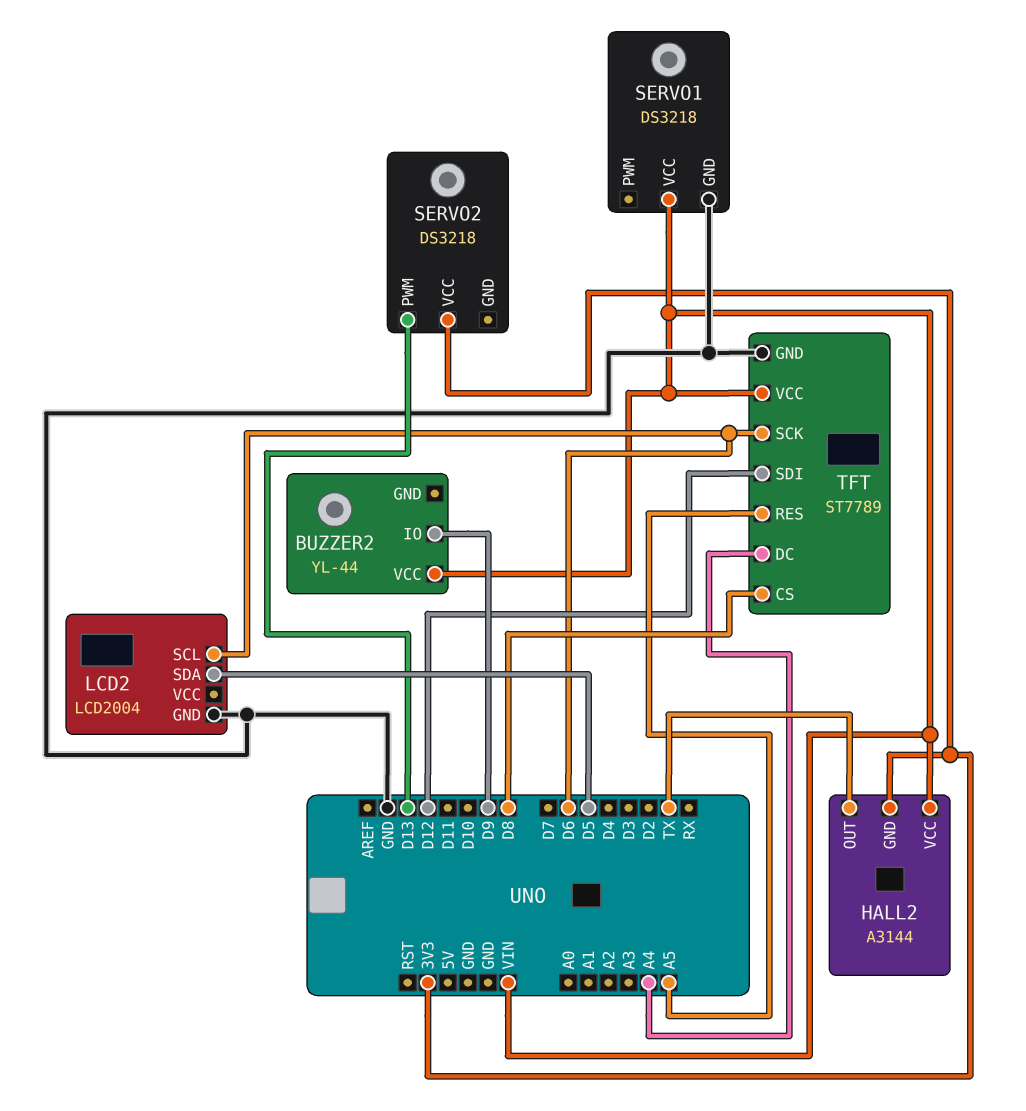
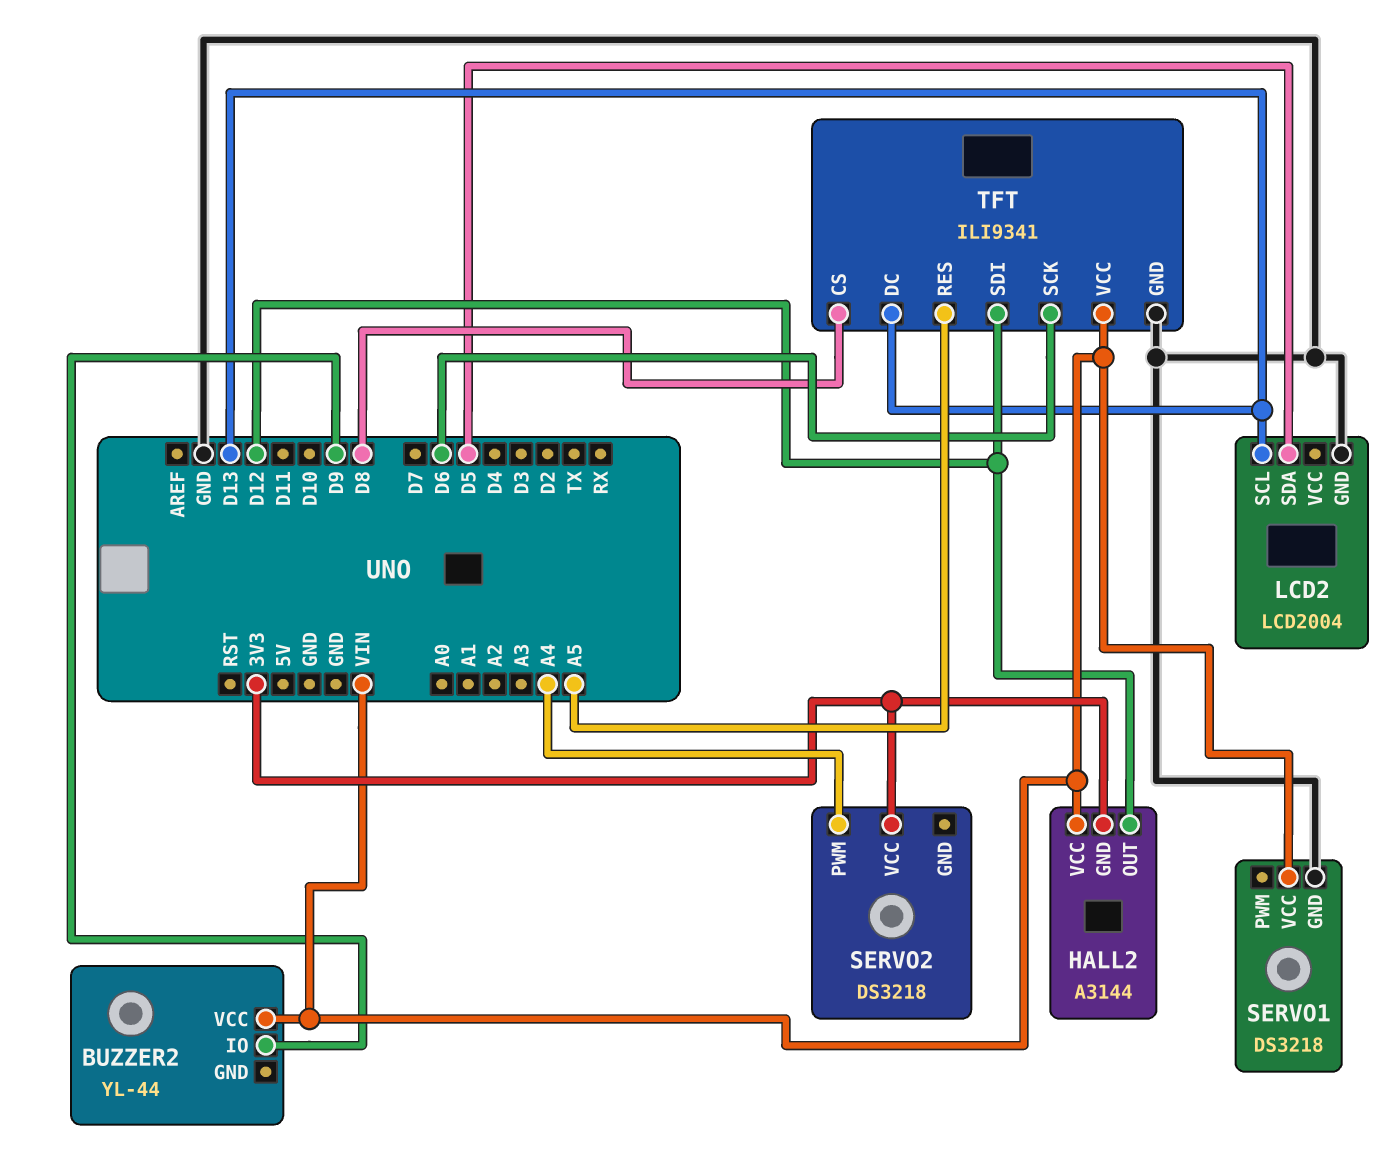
HALL2 pin OUT: TX -> D12
LCD2 pin SCL: D6 -> D13
SERVO2 pin PWM: D13 -> A4
TFT: ST7789 -> ILI9341
TFT pin DC: A4 -> D13

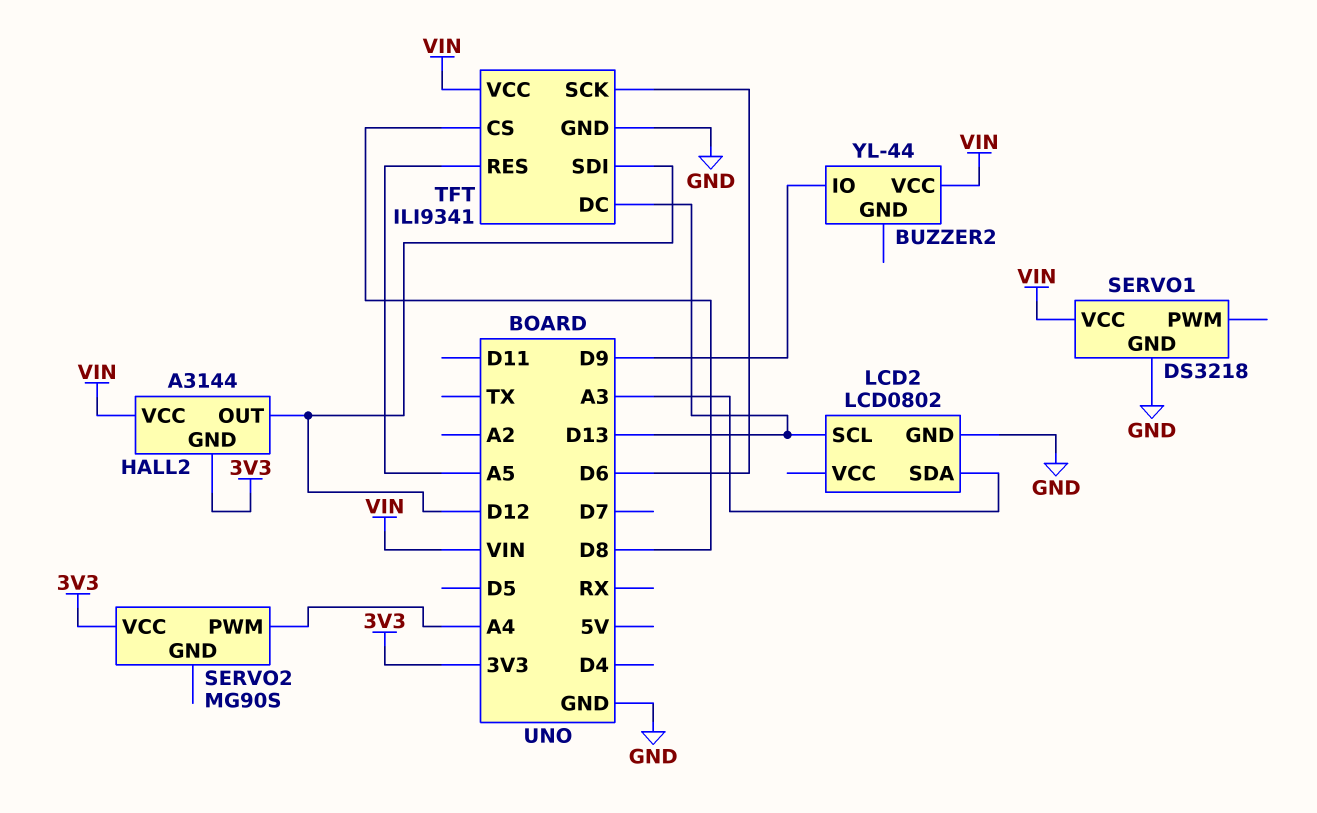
LCD2: LCD2004 -> LCD0802
LCD2 pin SDA: D5 -> A3
SERVO2: DS3218 -> MG90S

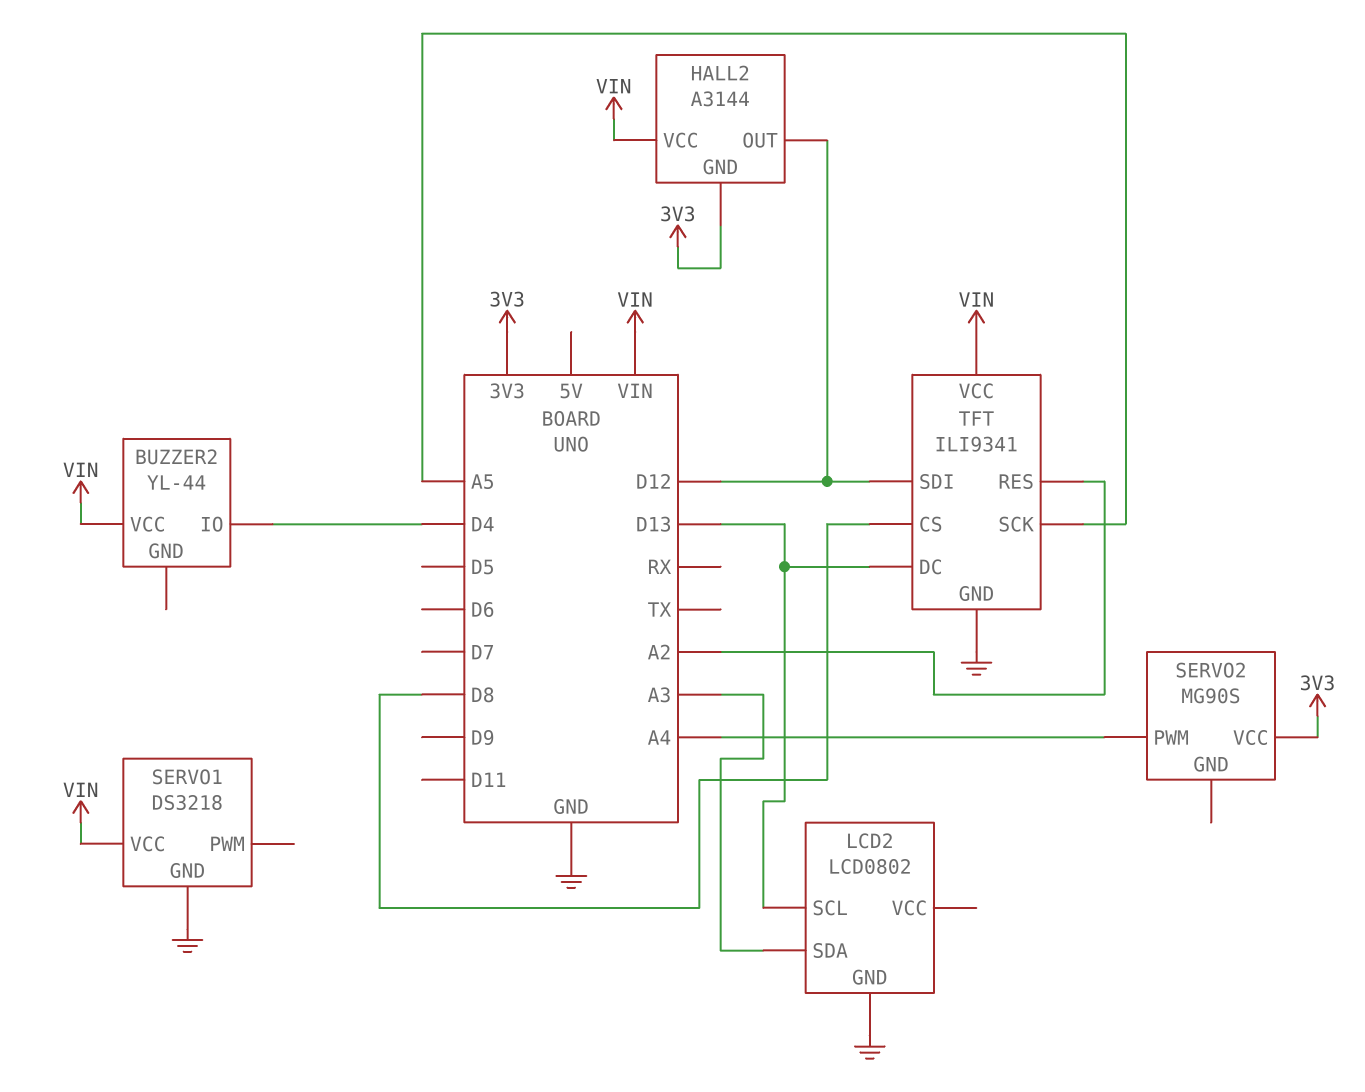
BUZZER2 pin IO: D9 -> D4
TFT pin RES: A5 -> A2
TFT pin SCK: D6 -> A5

